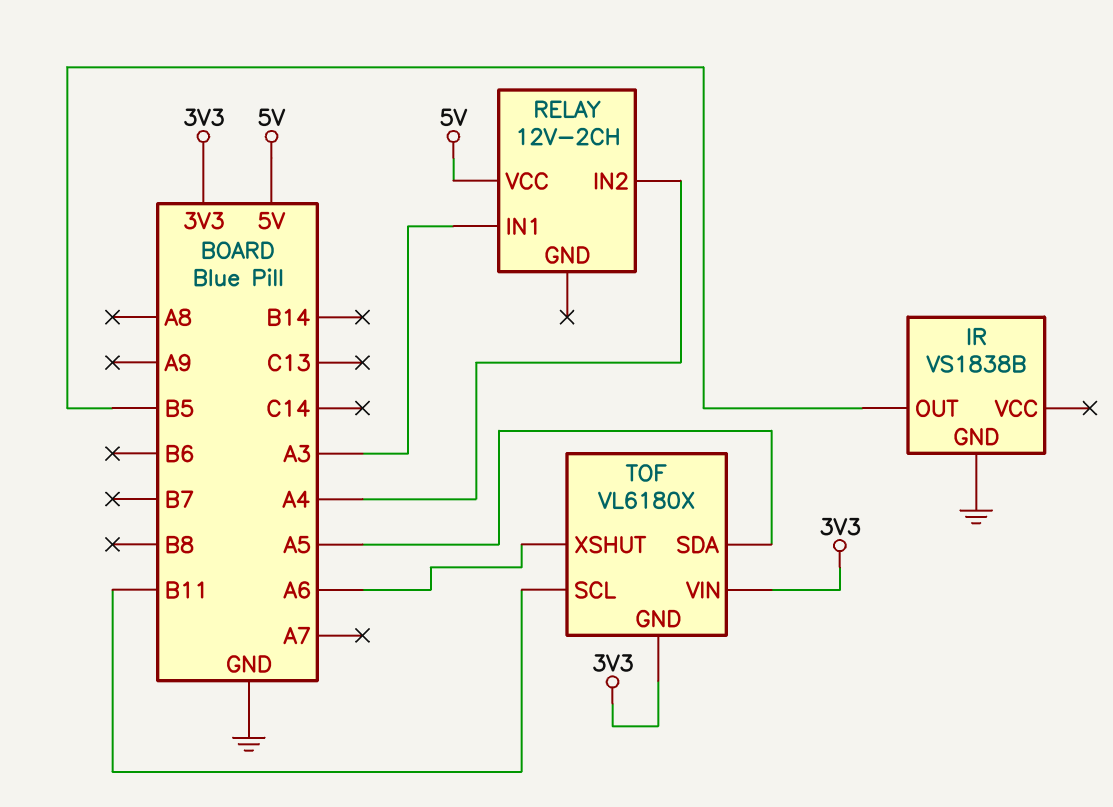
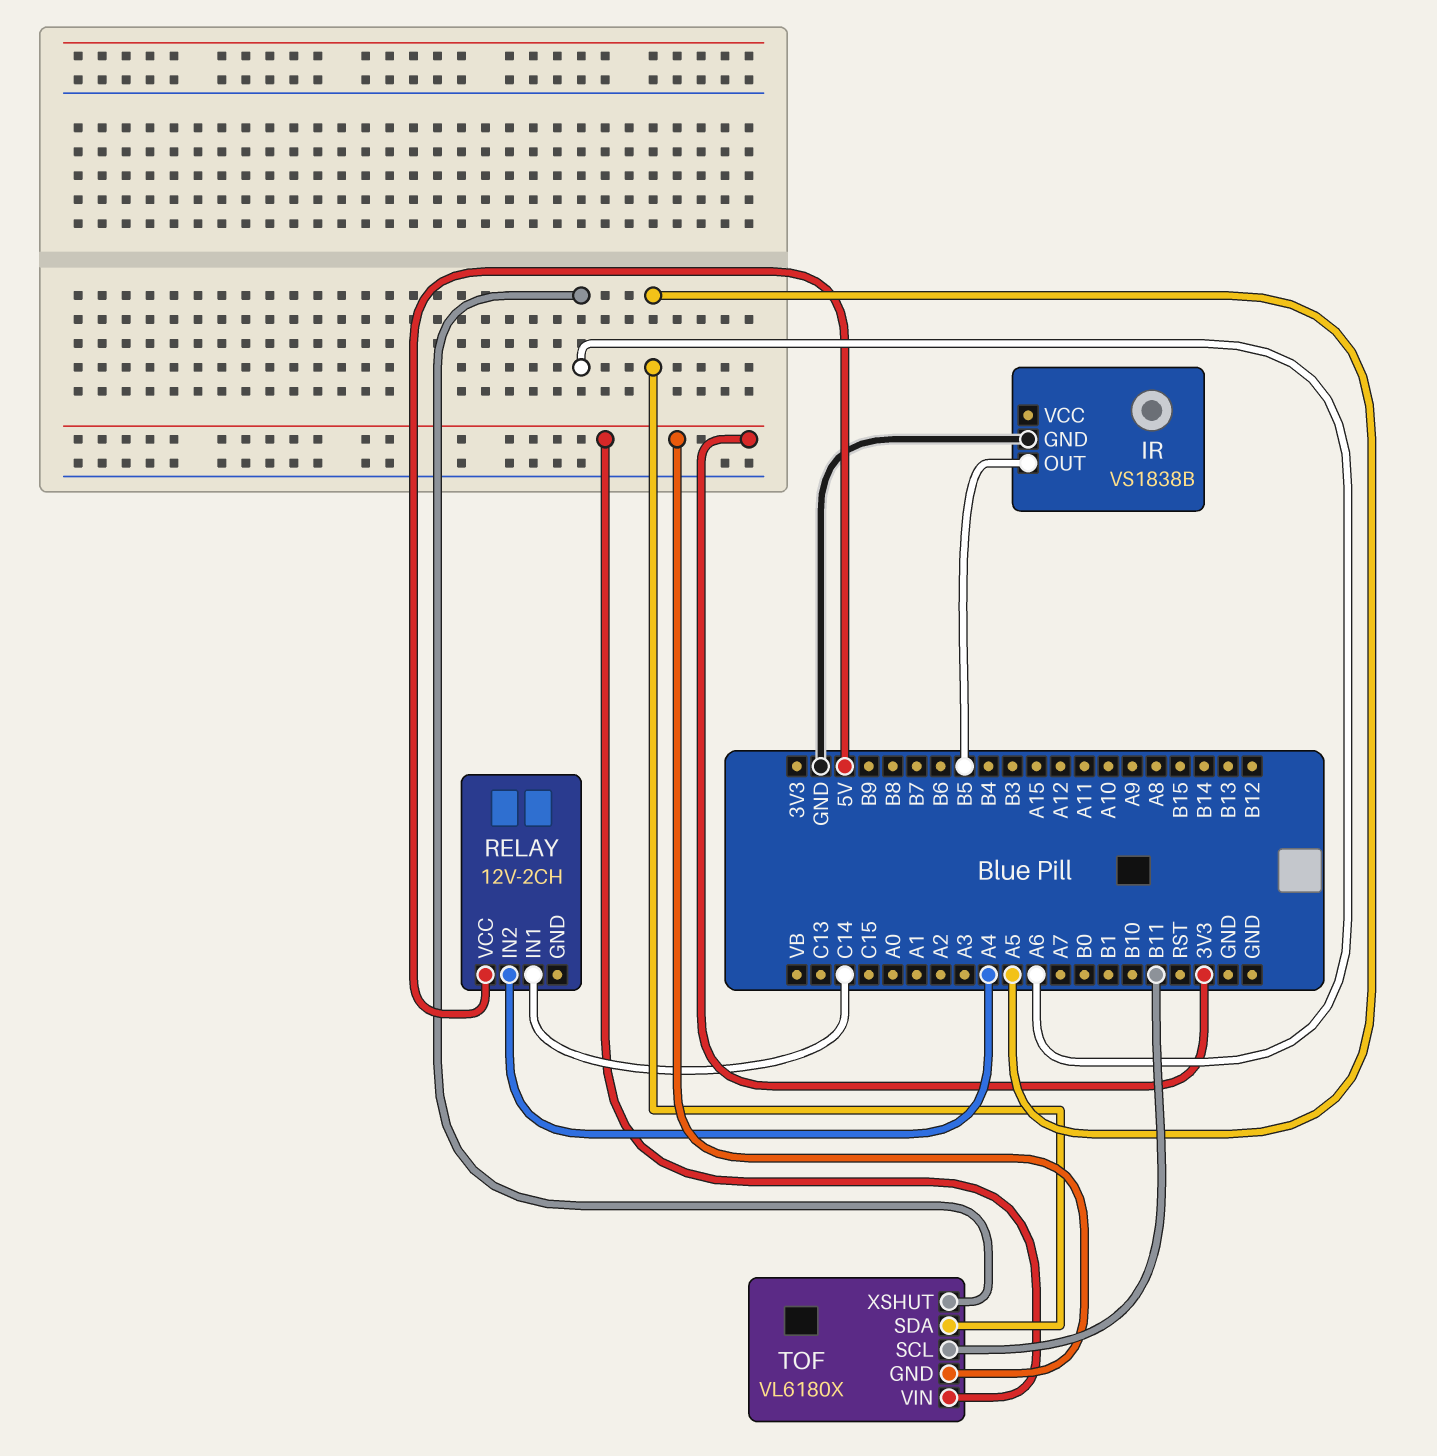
RELAY pin IN1: A3 -> C14

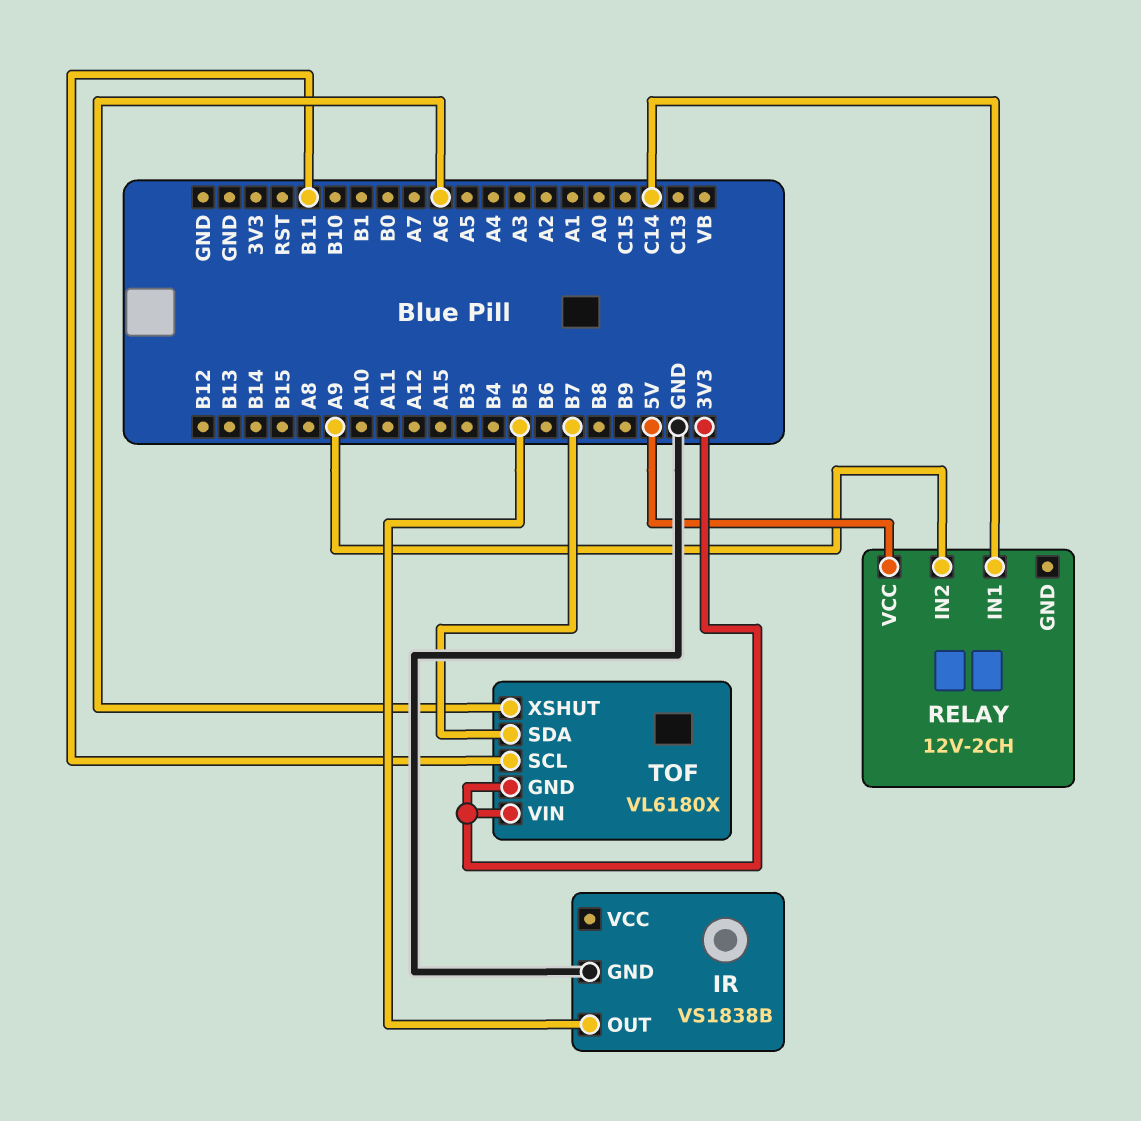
RELAY pin IN2: A4 -> A9
TOF pin SDA: A5 -> B7

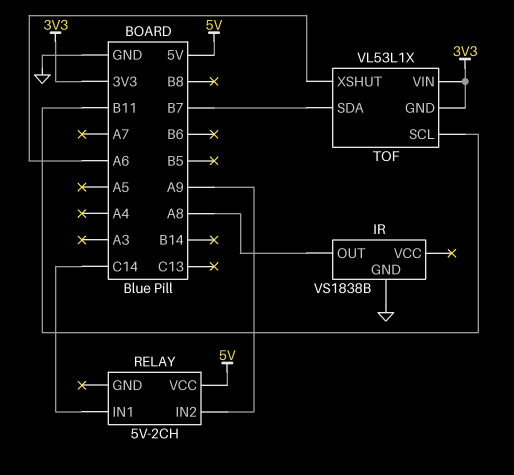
IR pin OUT: B5 -> A8
RELAY: 12V-2CH -> 5V-2CH
TOF: VL6180X -> VL53L1X

